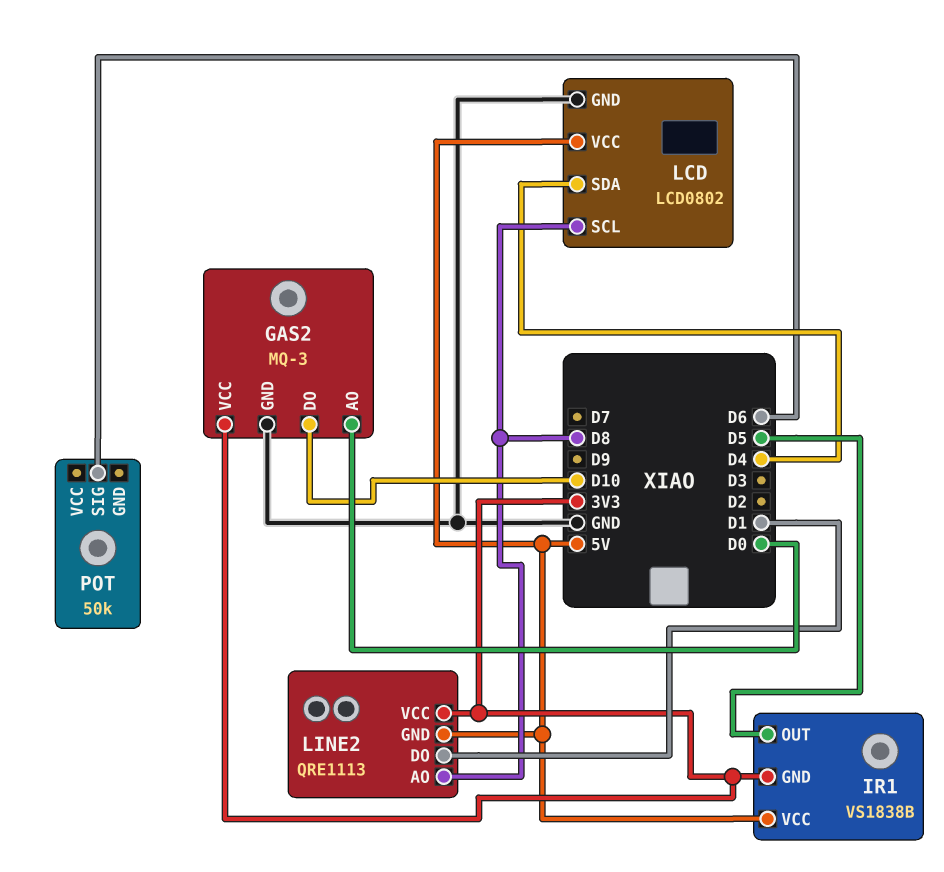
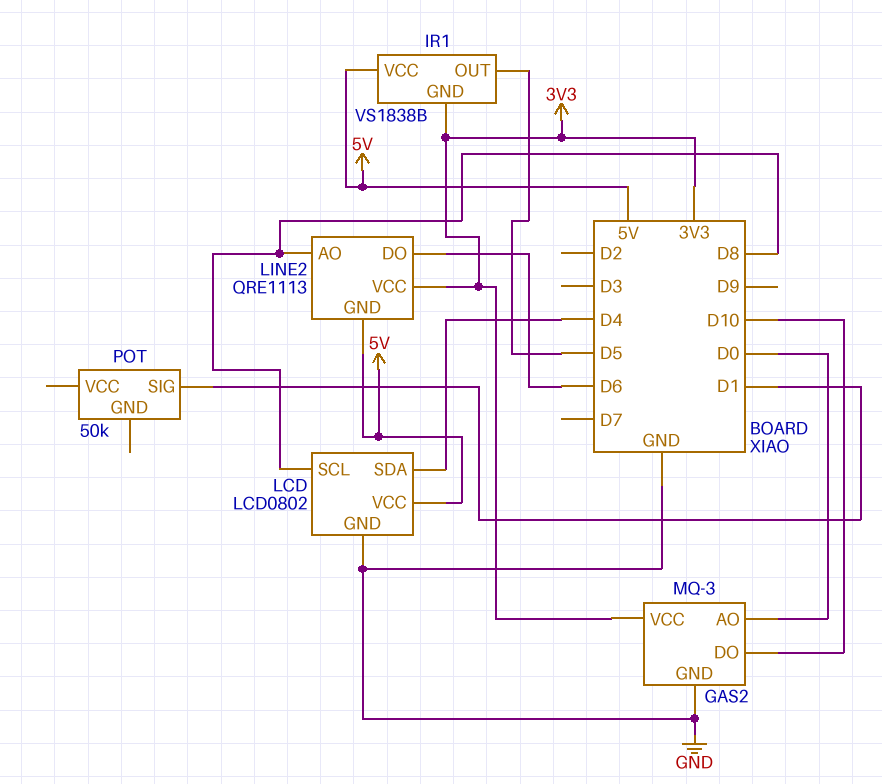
LINE2 pin DO: D1 -> D6
POT pin SIG: D6 -> D1

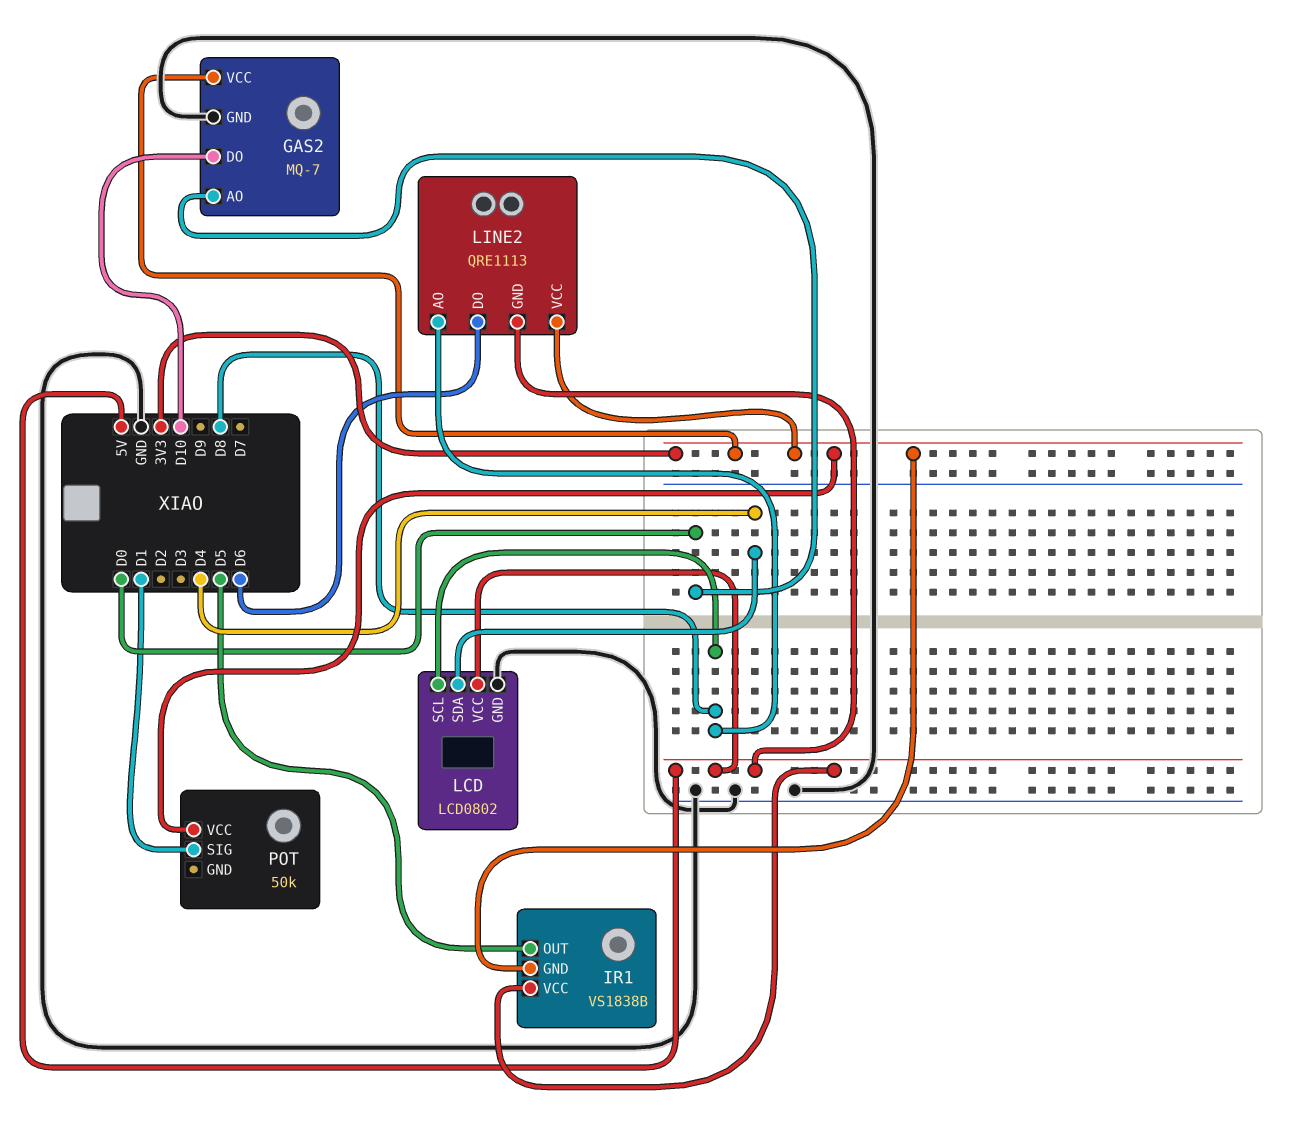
GAS2: MQ-3 -> MQ-7
POT pin VCC: none -> 3V3

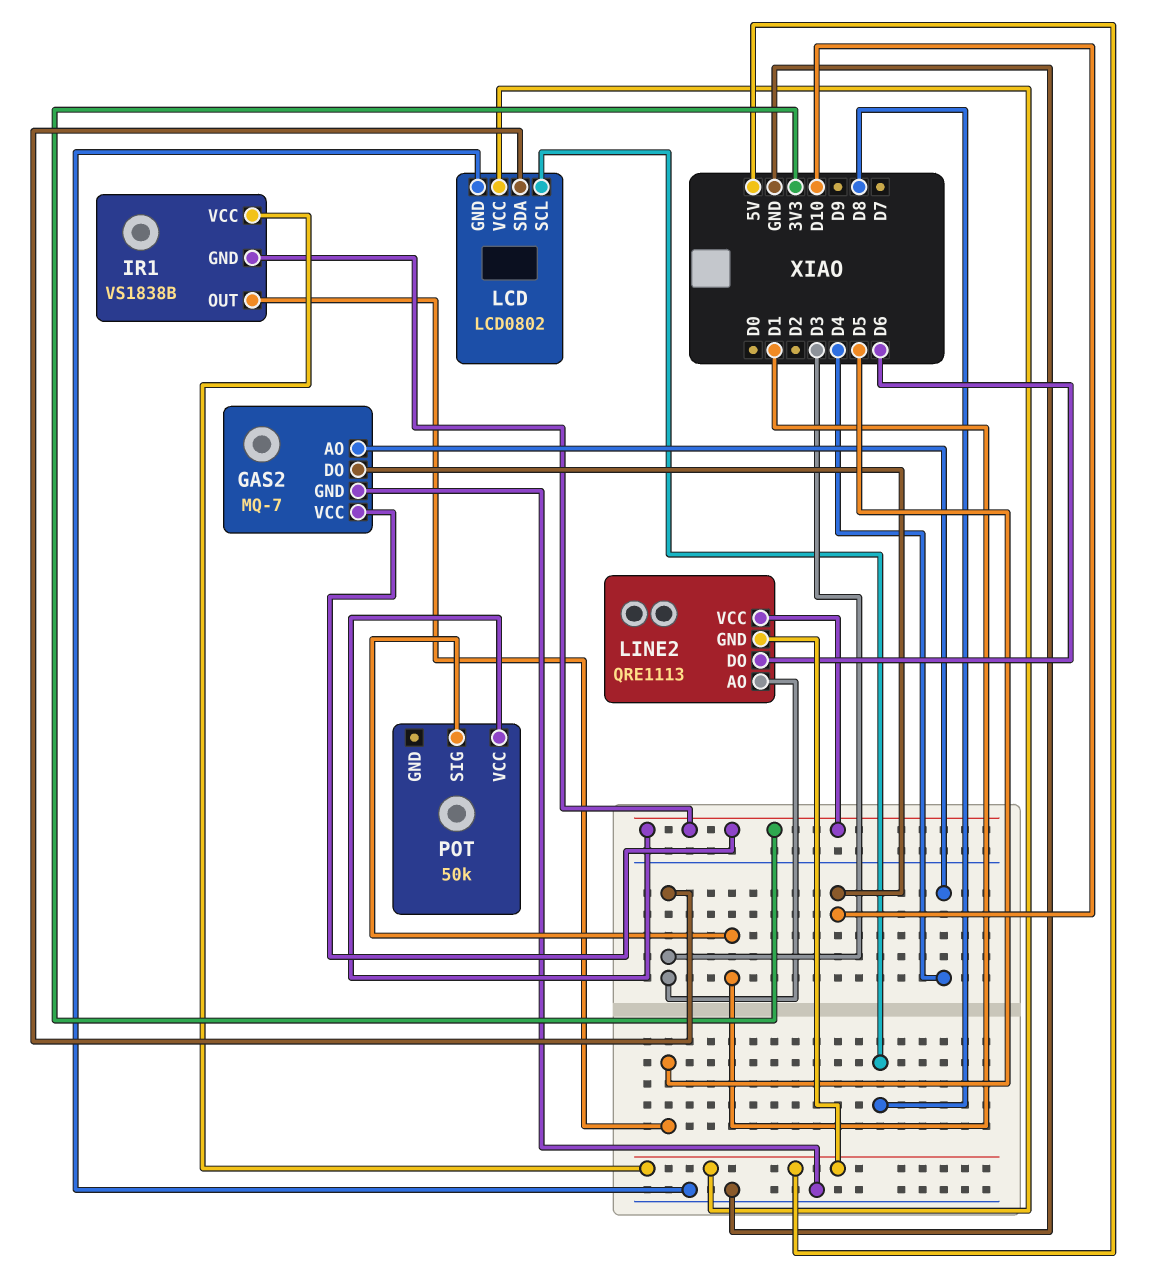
GAS2 pin AO: D0 -> D4
LCD pin SDA: D4 -> D3
LINE2 pin AO: D8 -> D3

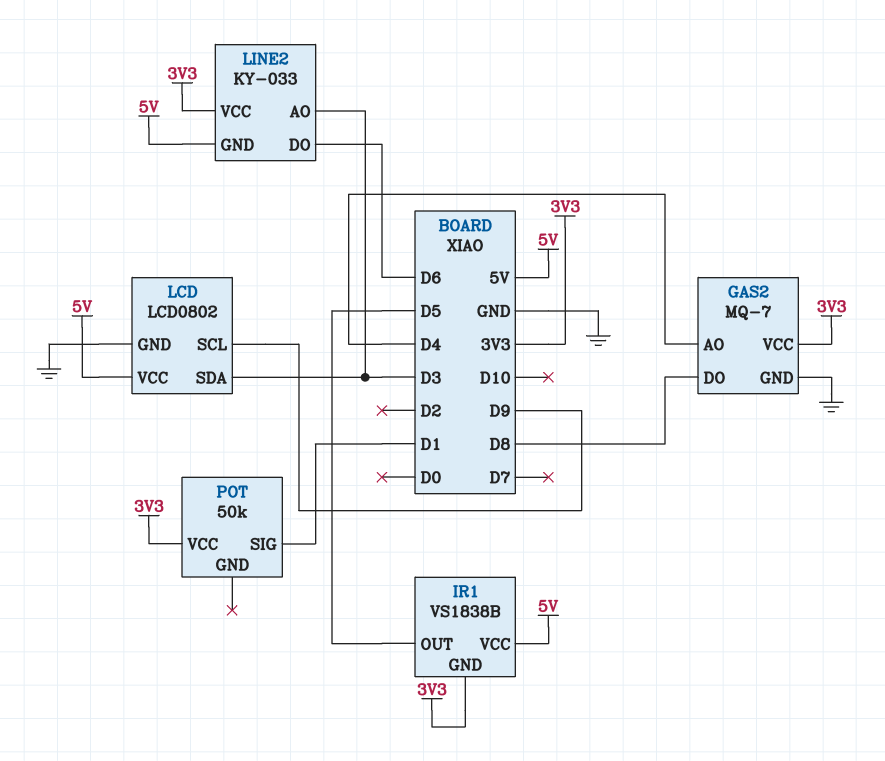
GAS2 pin DO: D10 -> D8
LCD pin SCL: D8 -> D9
LINE2: QRE1113 -> KY-033

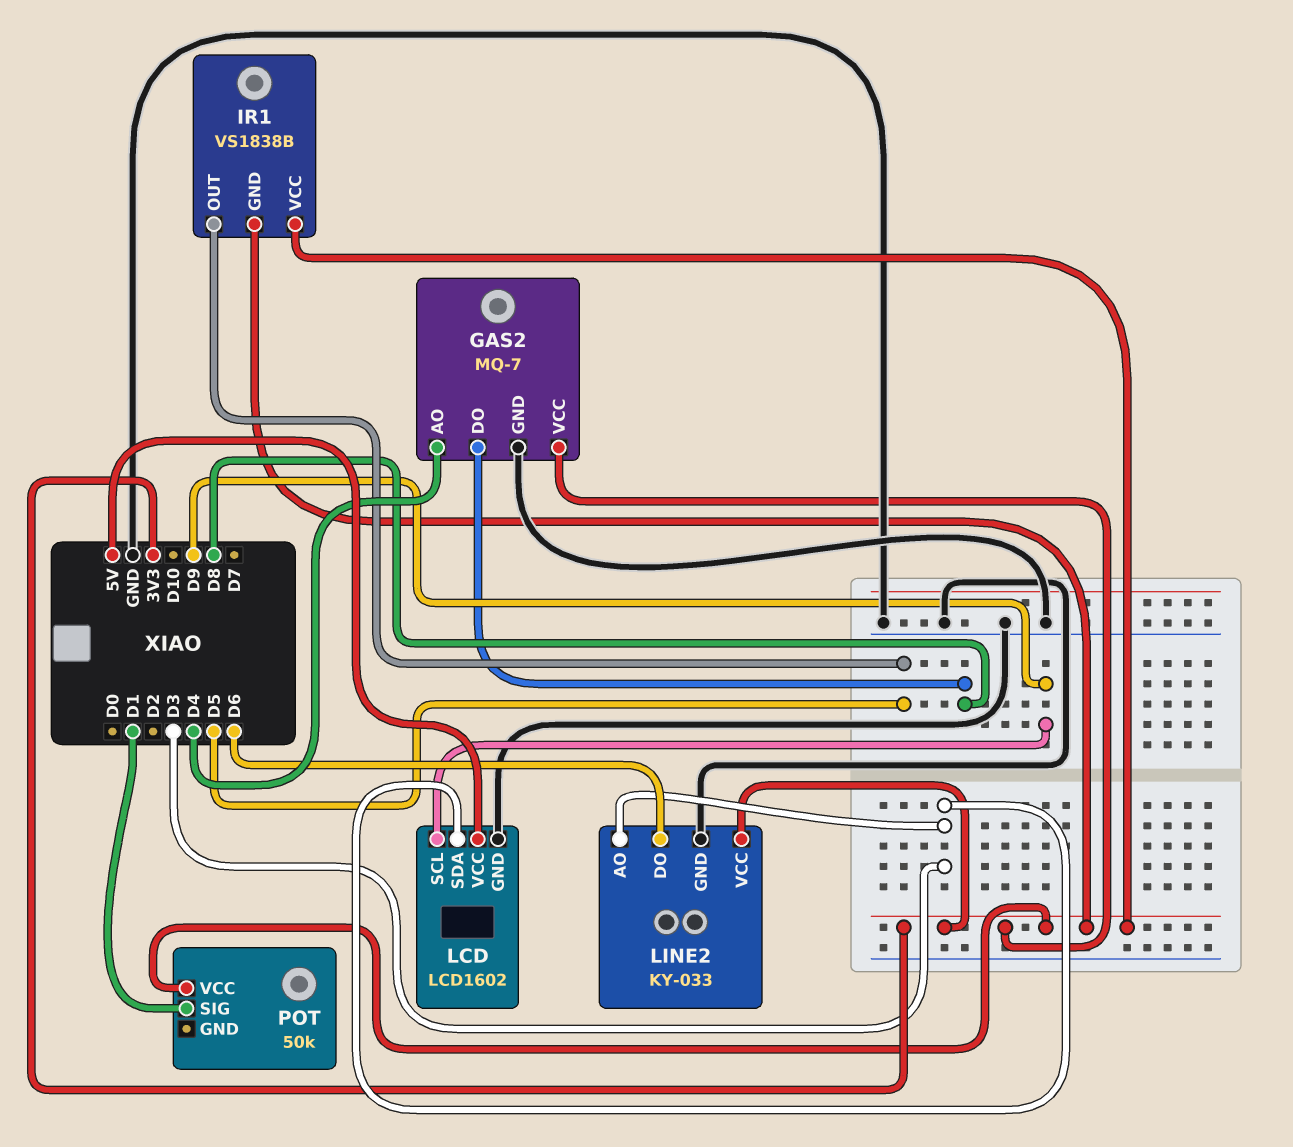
IR1 pin VCC: 5V -> 3V3
LCD: LCD0802 -> LCD1602
LINE2 pin GND: 5V -> GND

